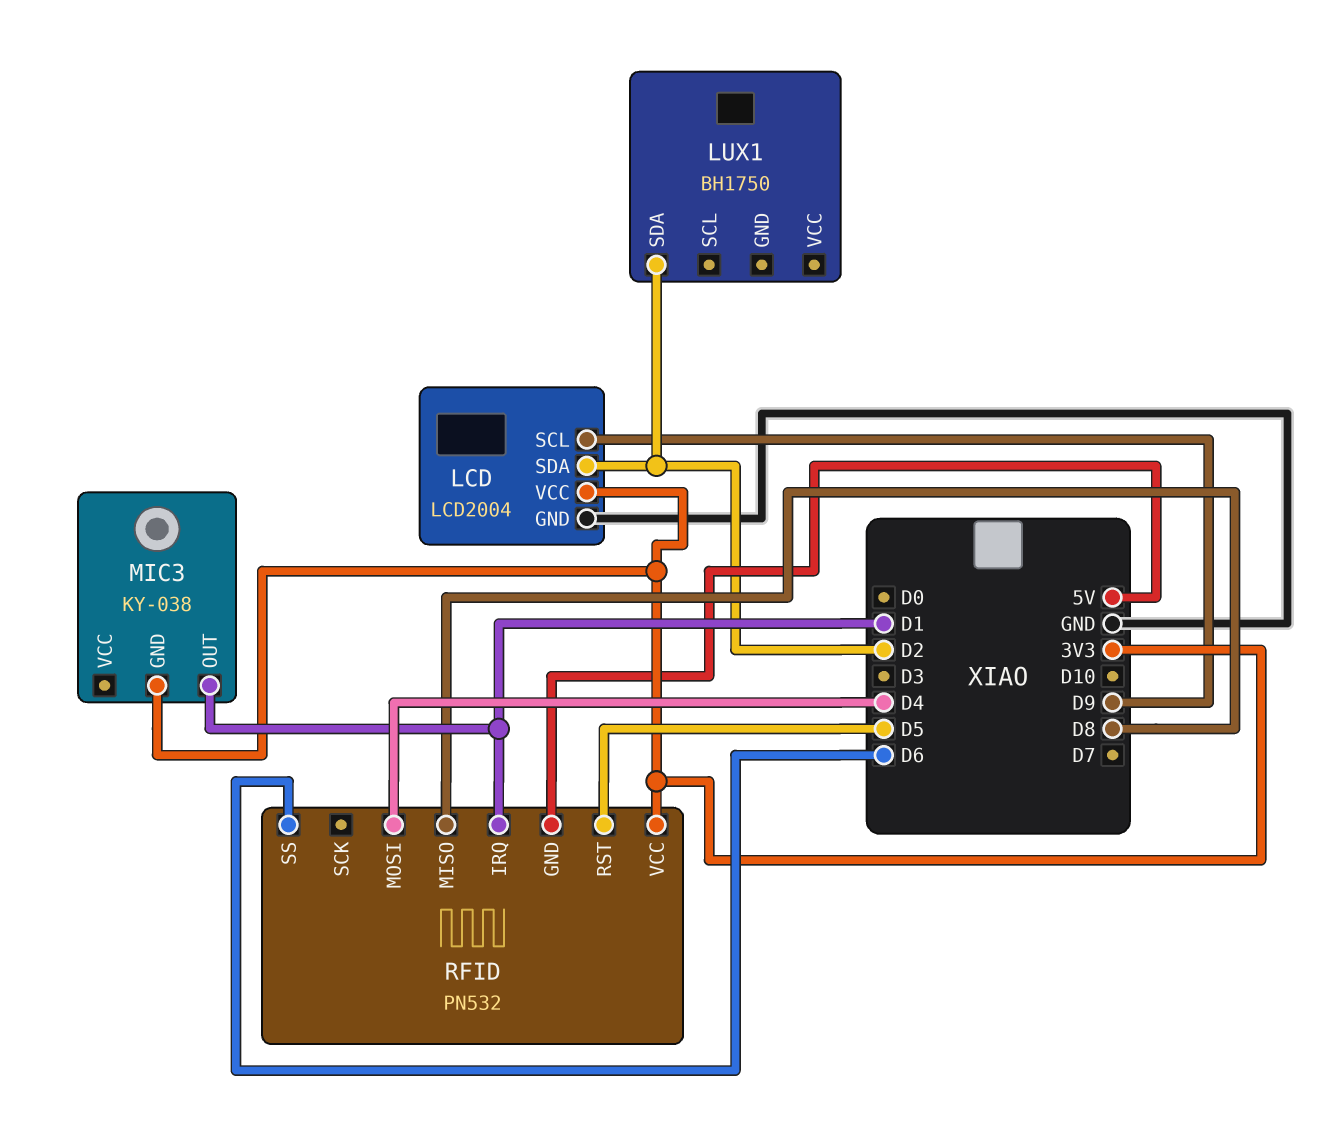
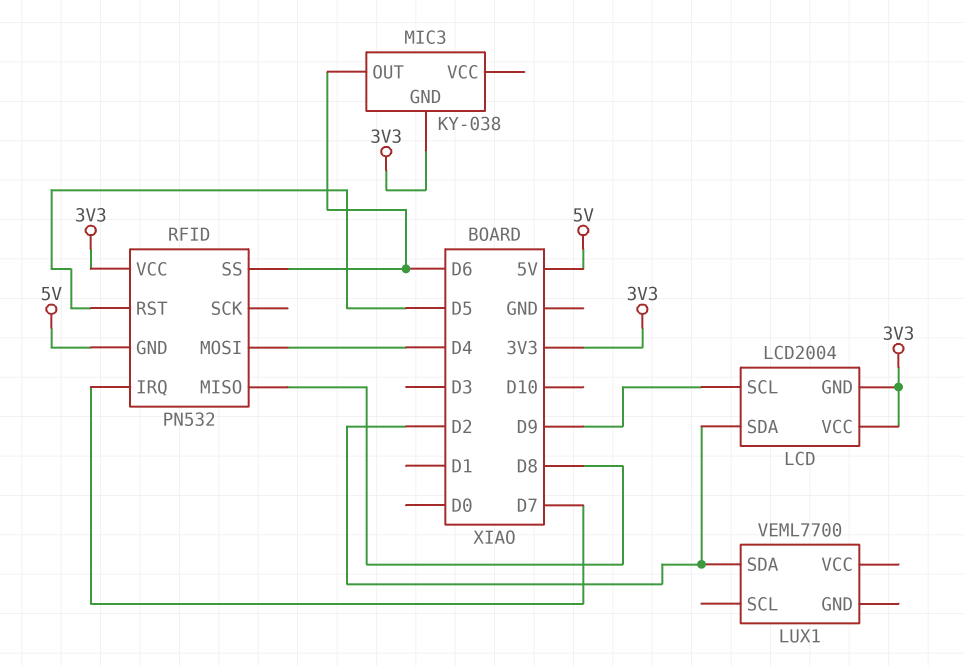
LCD pin GND: GND -> 3V3
LUX1: BH1750 -> VEML7700
MIC3 pin OUT: D1 -> D6
RFID pin IRQ: D1 -> D7

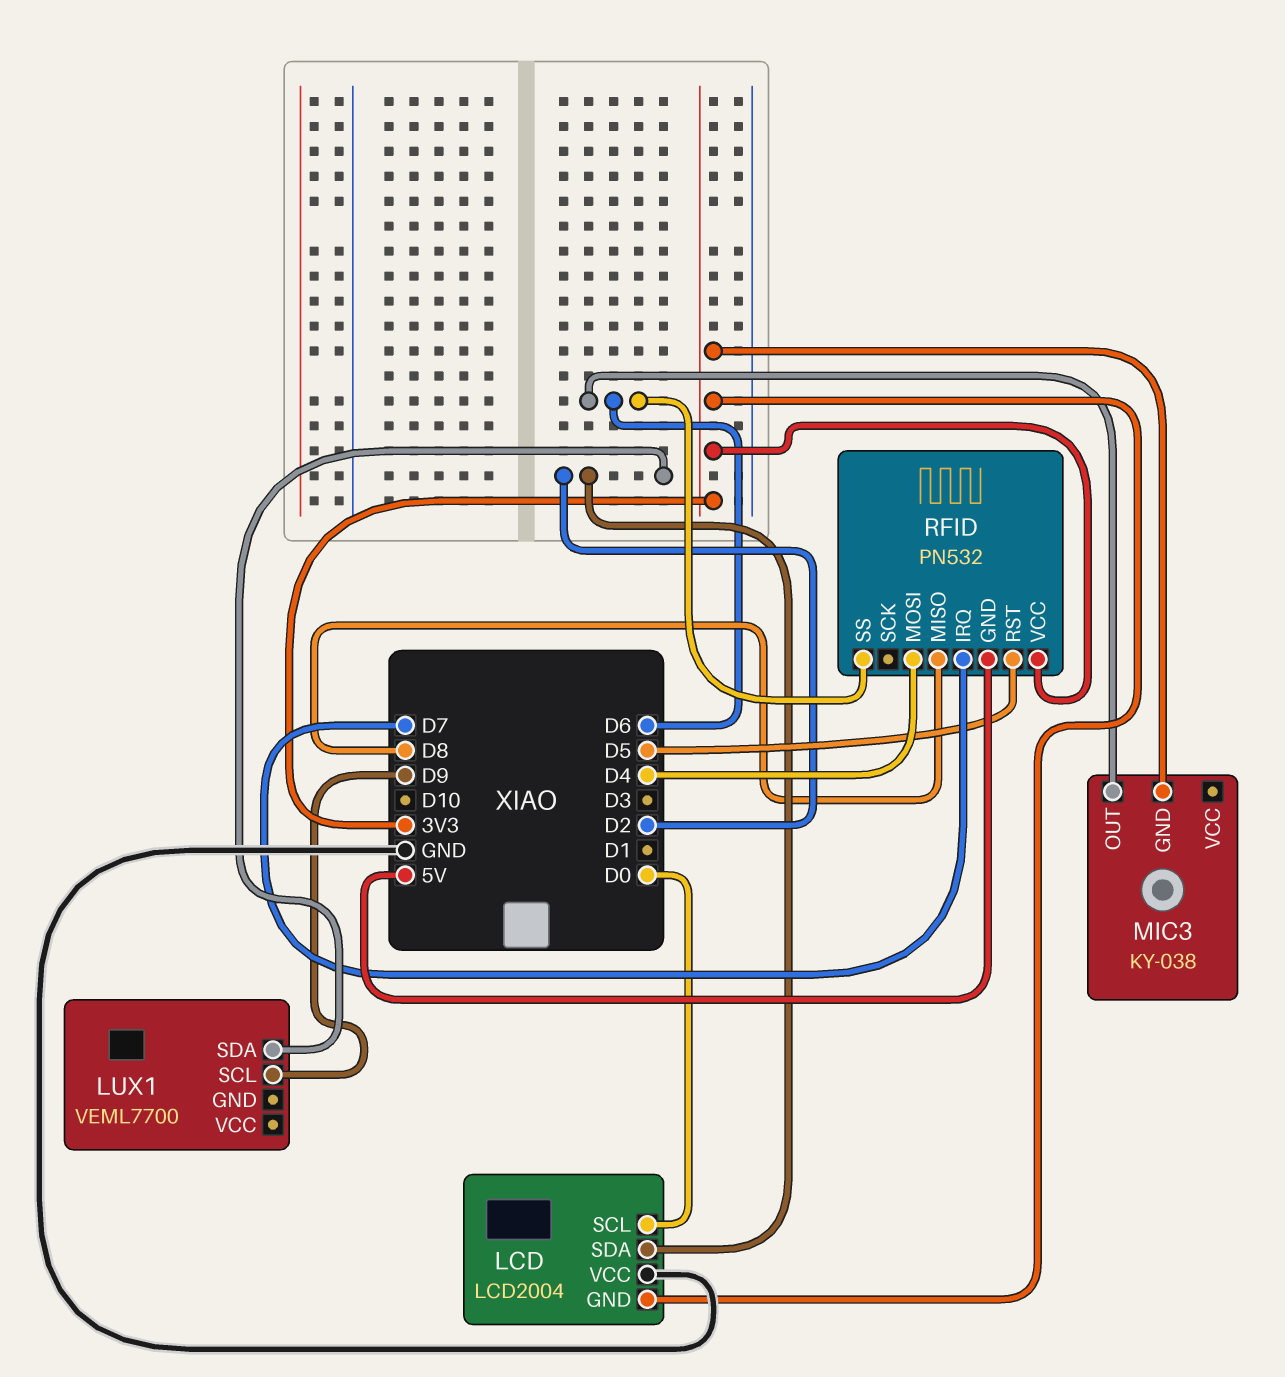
LCD pin SCL: D9 -> D0
LCD pin VCC: 3V3 -> GND
LUX1 pin SCL: none -> D9

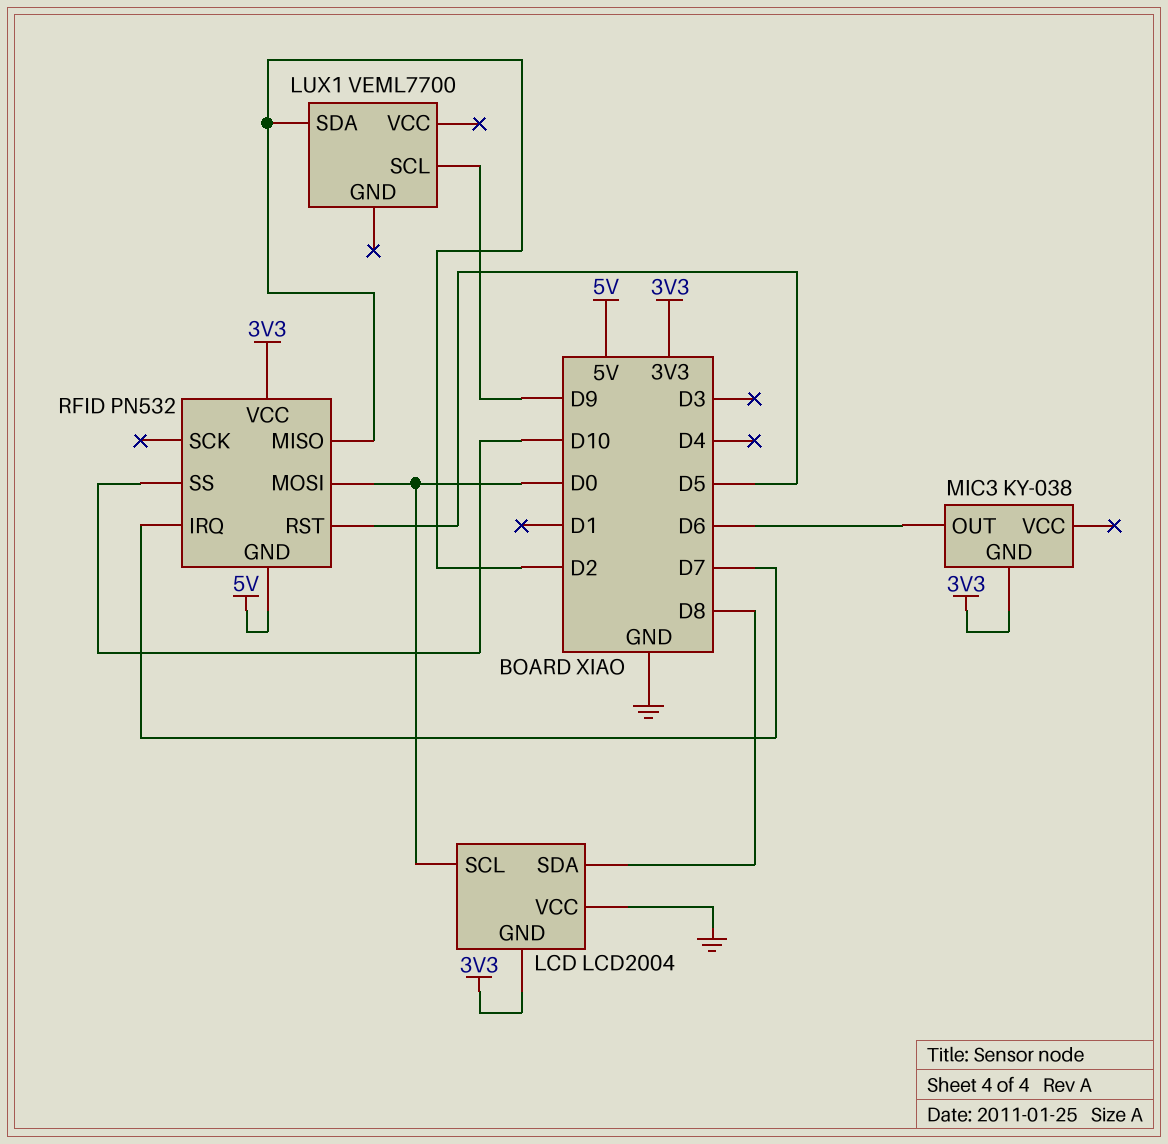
LCD pin SDA: D2 -> D8
RFID pin MISO: D8 -> D2
RFID pin MOSI: D4 -> D0
RFID pin SS: D6 -> D10

